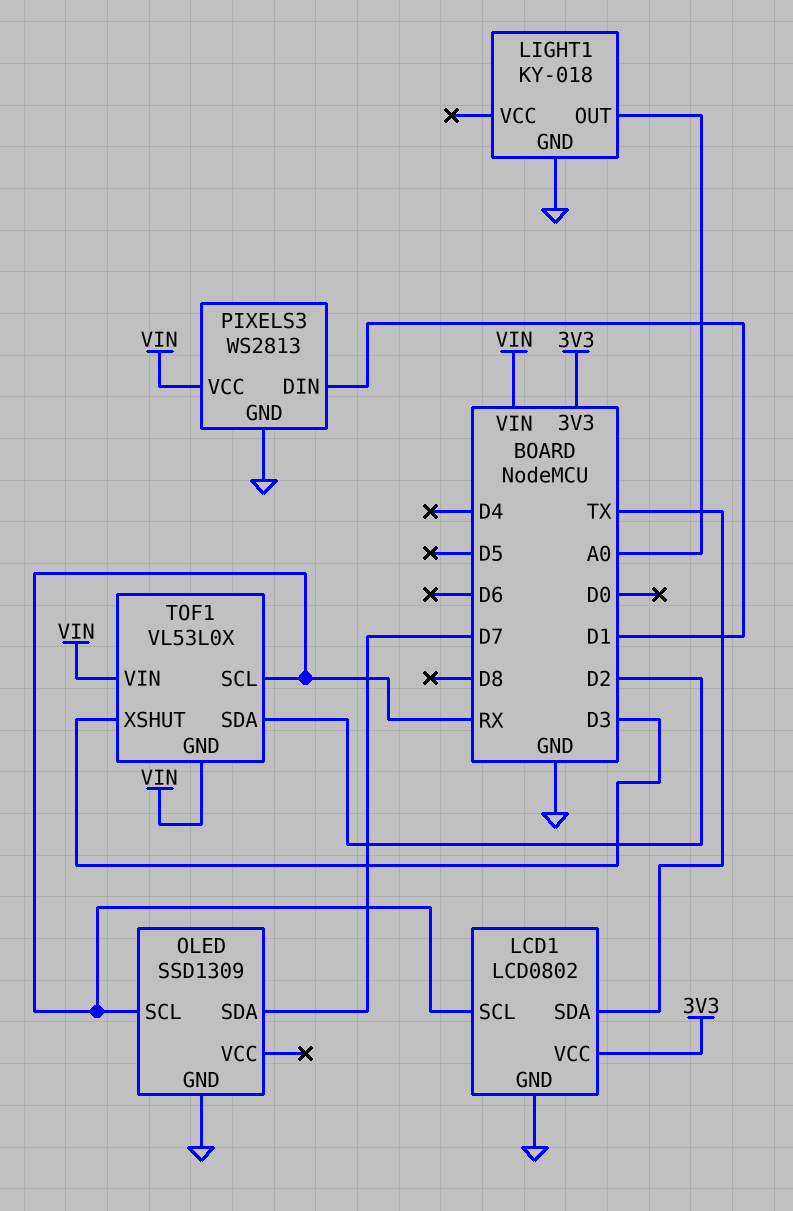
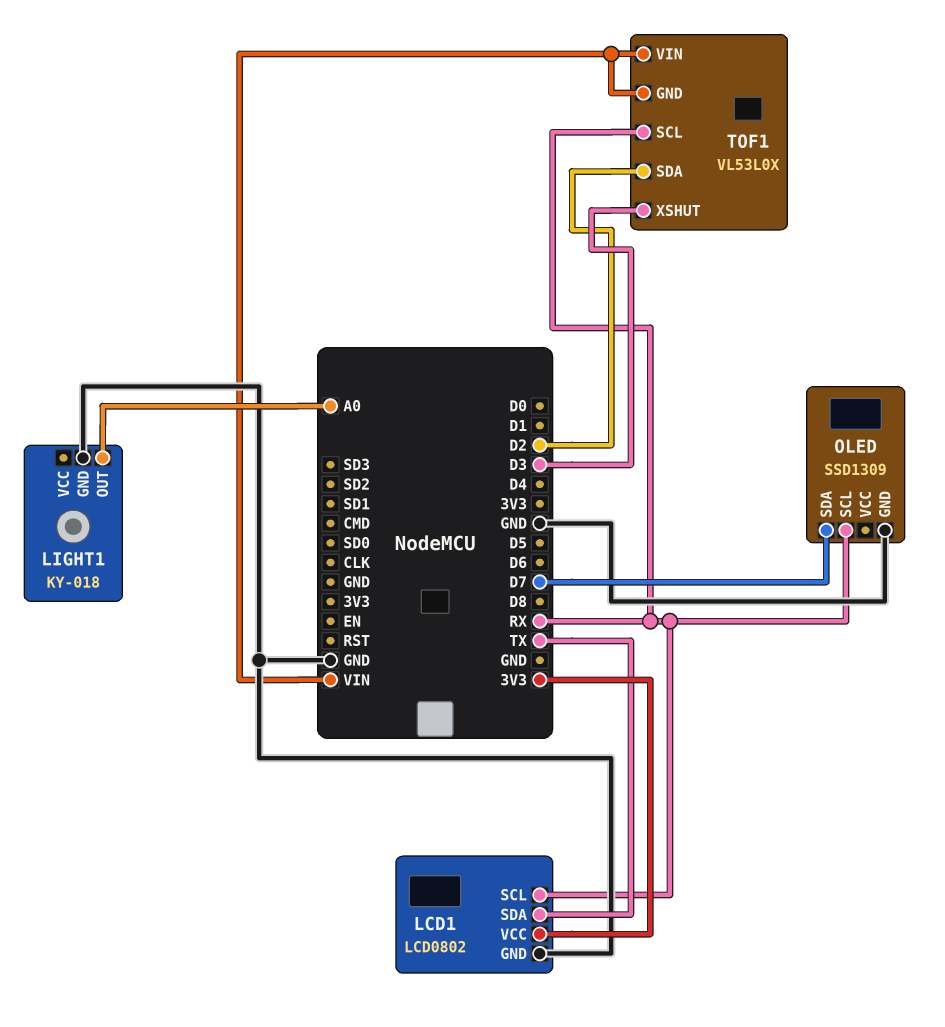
PIXELS3: WS2813 -> none
PIXELS3 pin DIN: D1 -> none
PIXELS3 pin GND: GND -> none
PIXELS3 pin VCC: VIN -> none

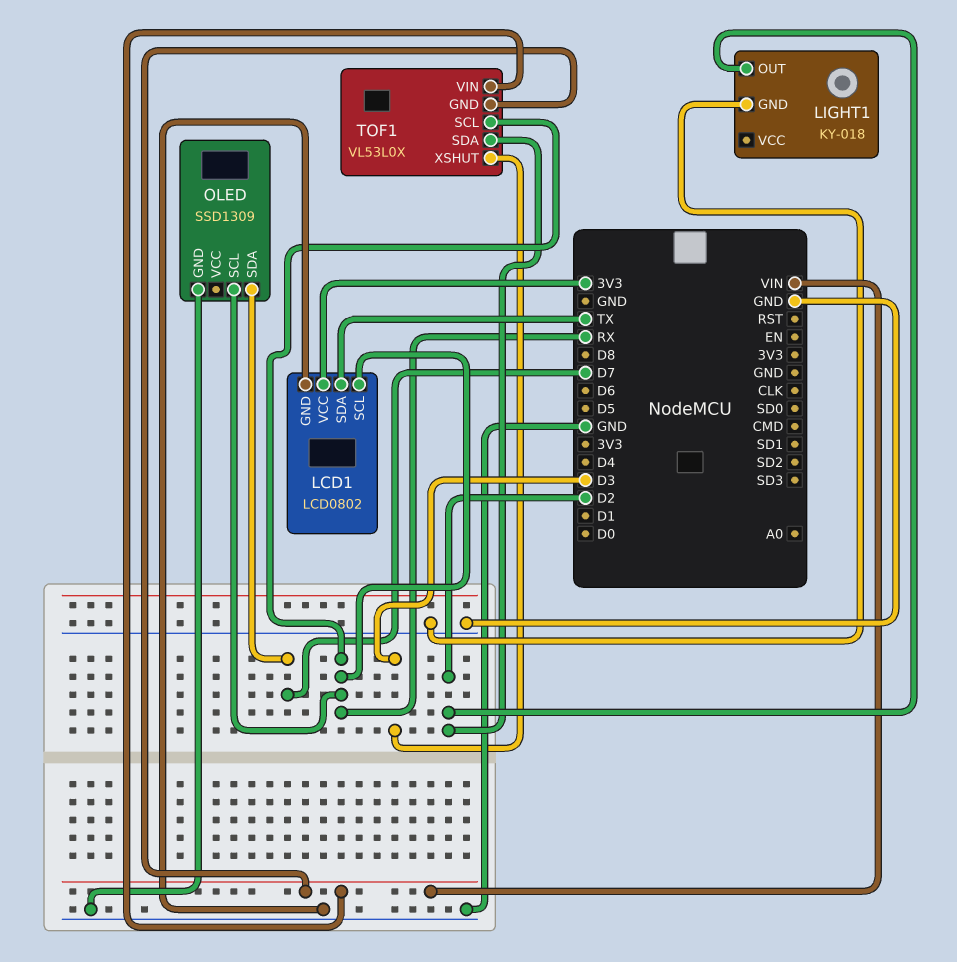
LIGHT1 pin OUT: A0 -> D2

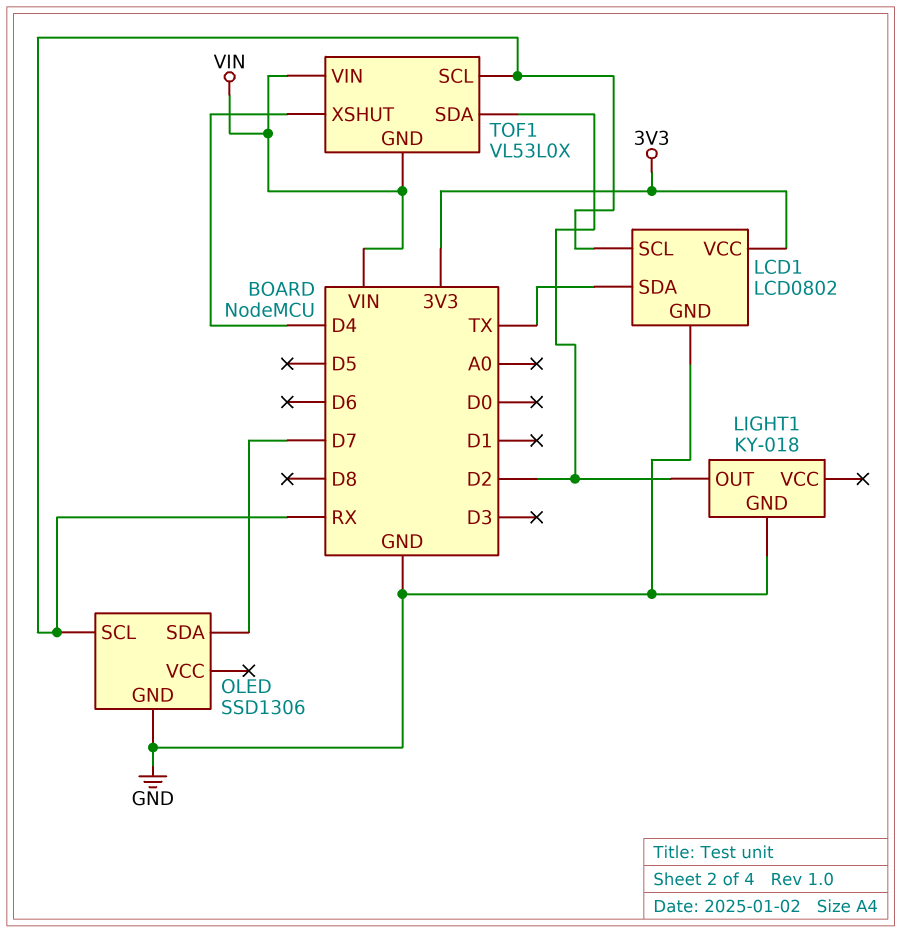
OLED: SSD1309 -> SSD1306
TOF1 pin XSHUT: D3 -> D4

